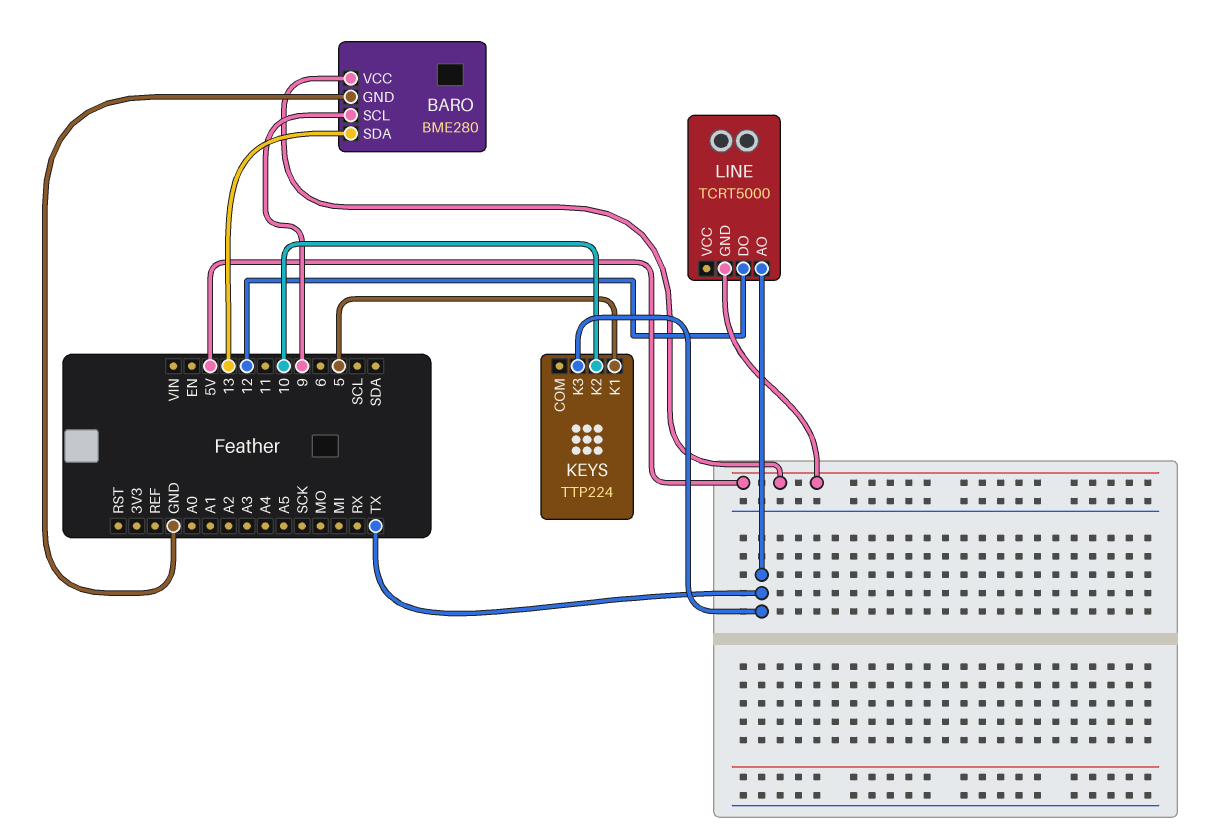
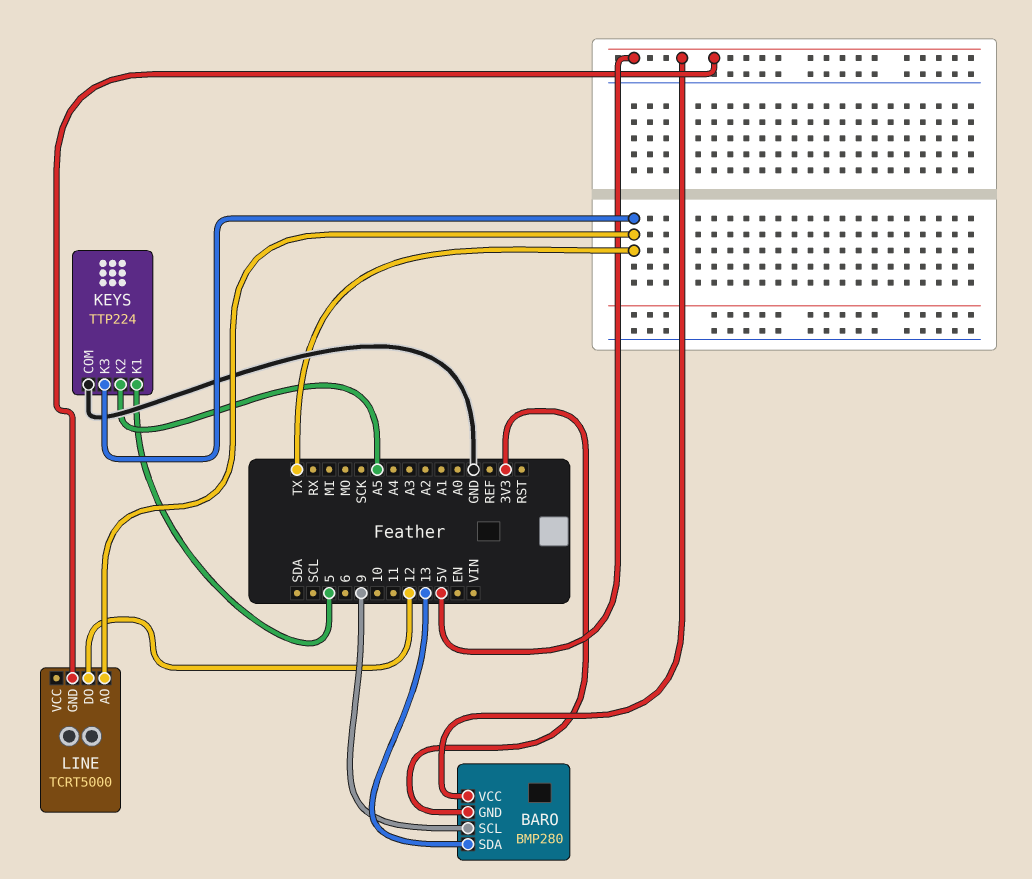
BARO: BME280 -> BMP280
BARO pin GND: GND -> 3V3
KEYS pin COM: none -> GND
KEYS pin K2: 10 -> A5

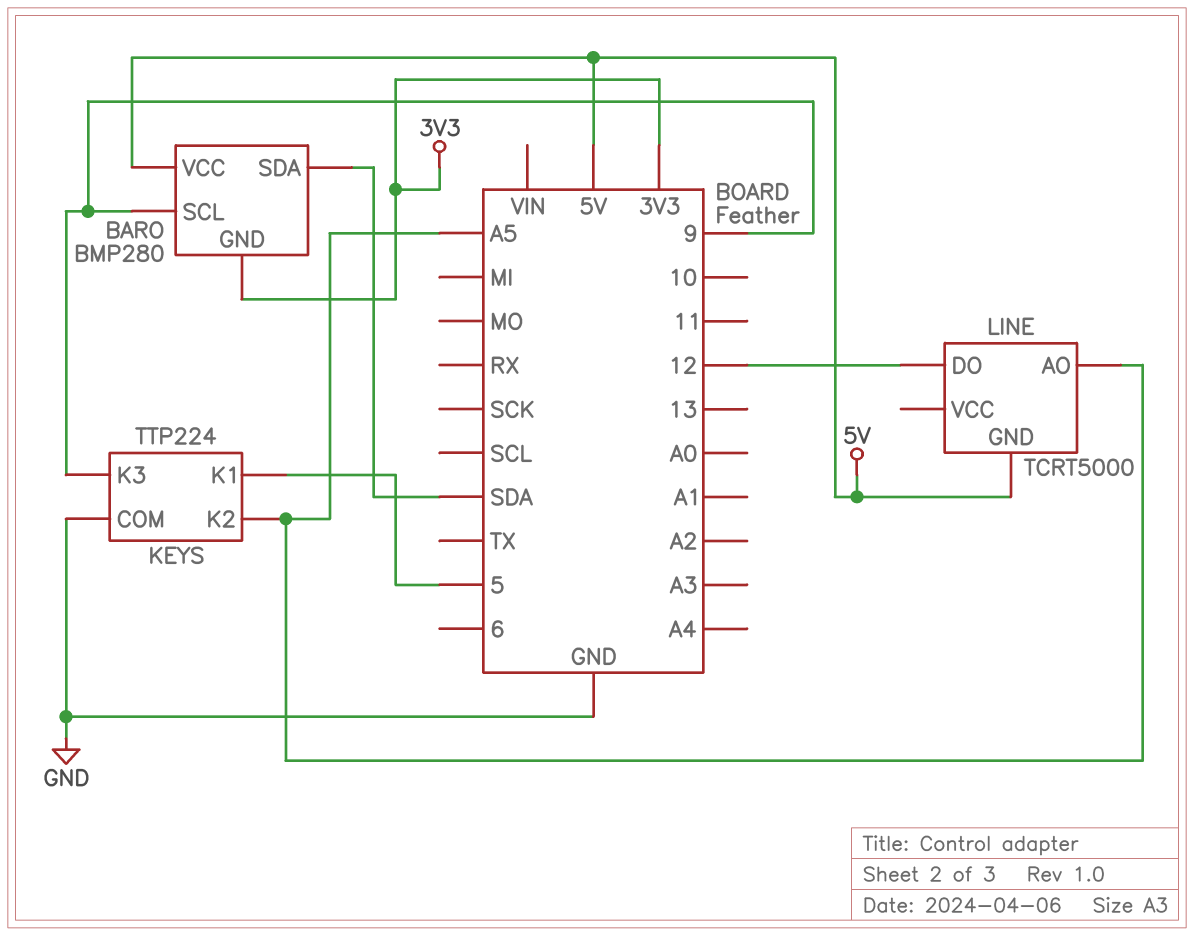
BARO pin SDA: 13 -> SDA
KEYS pin K3: TX -> 9
LINE pin AO: TX -> A5

